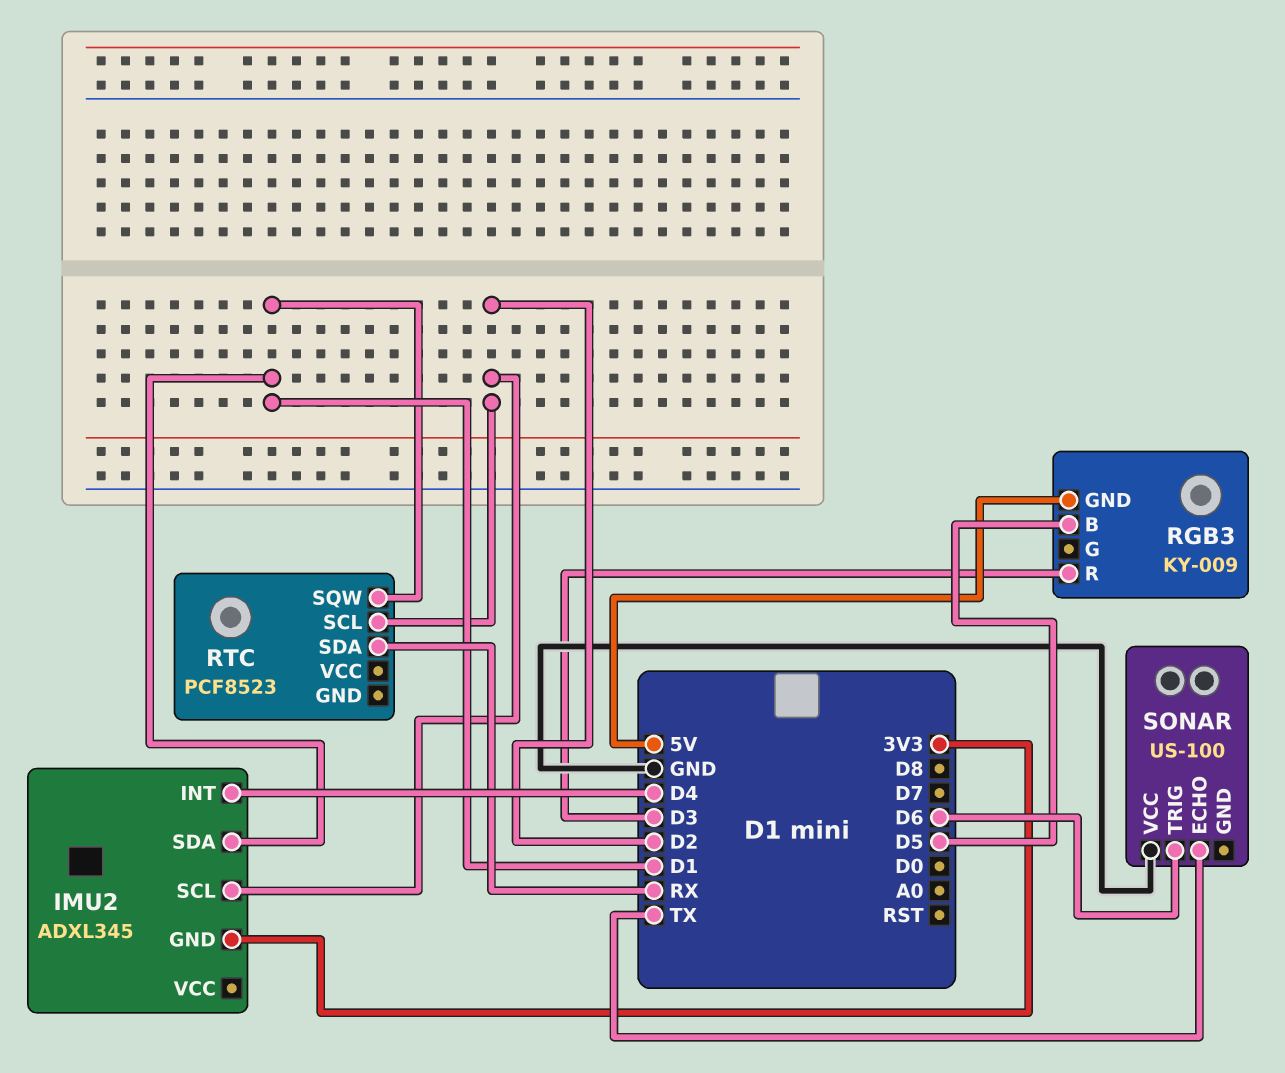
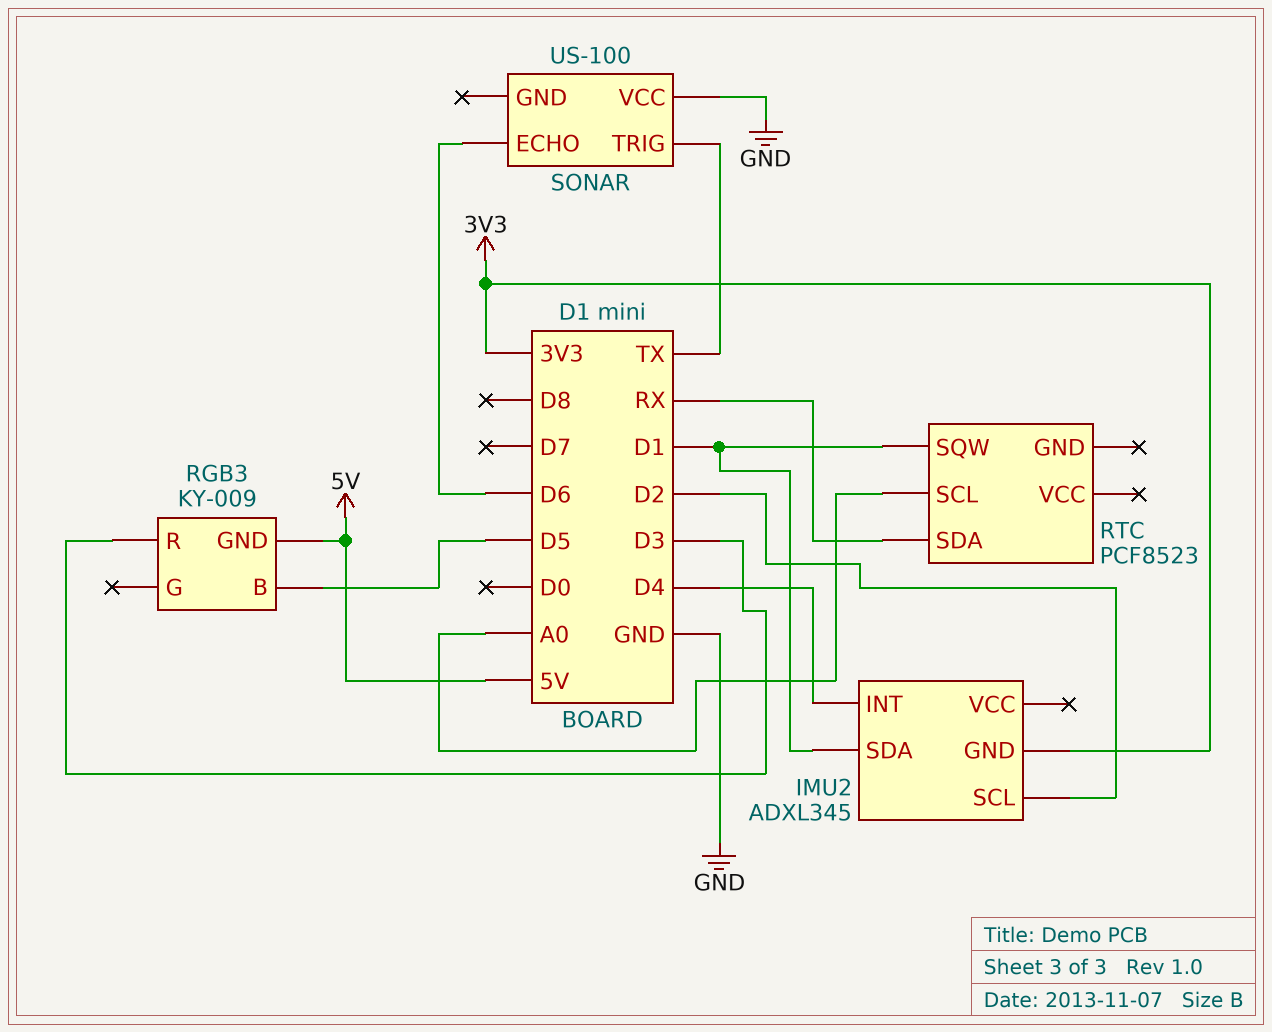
RTC pin SCL: D2 -> A0
SONAR pin ECHO: TX -> D6
SONAR pin TRIG: D6 -> TX

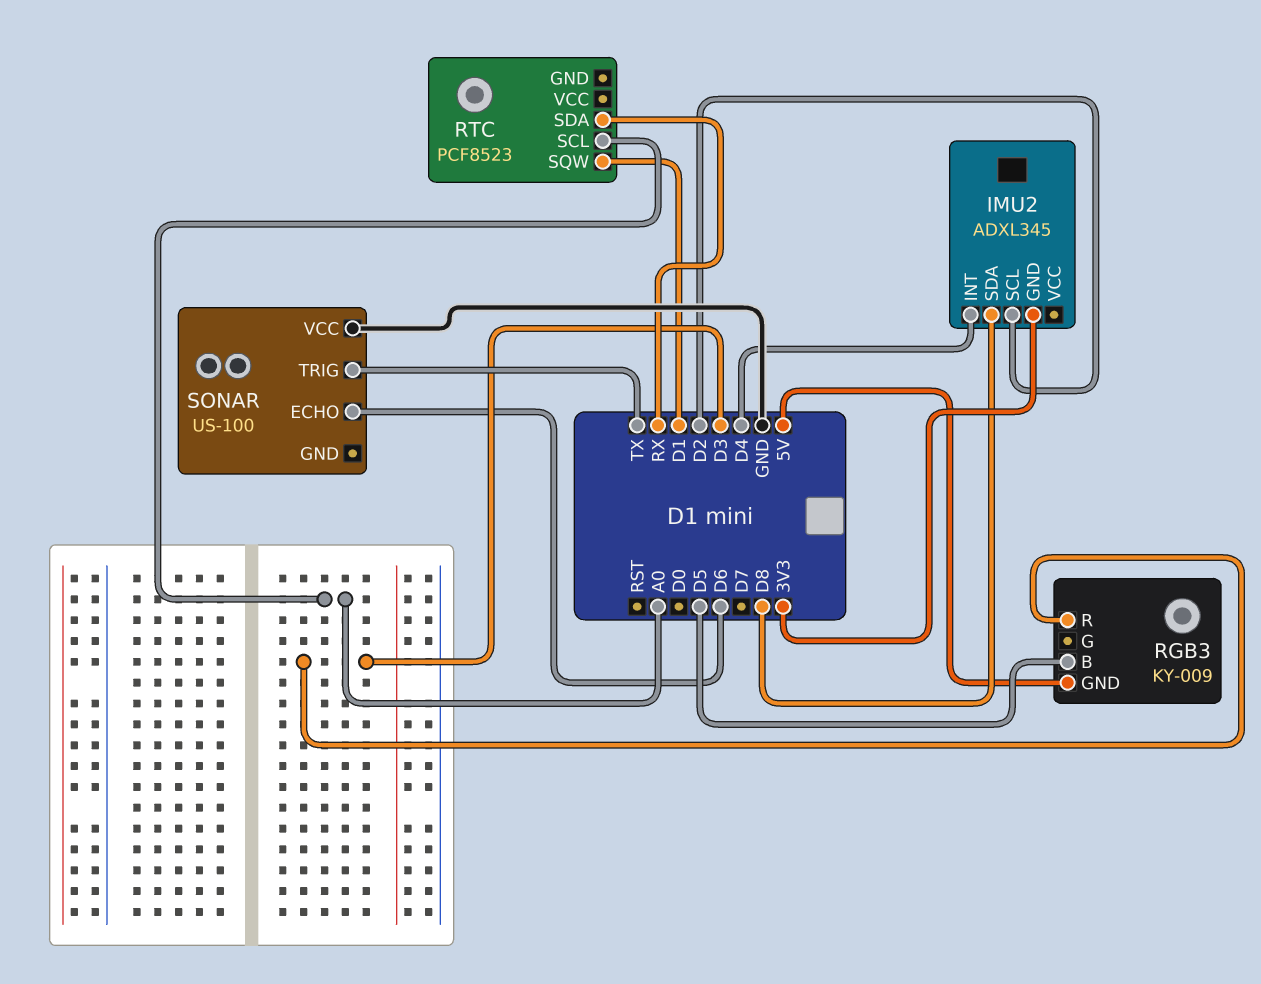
IMU2 pin SDA: D1 -> D8

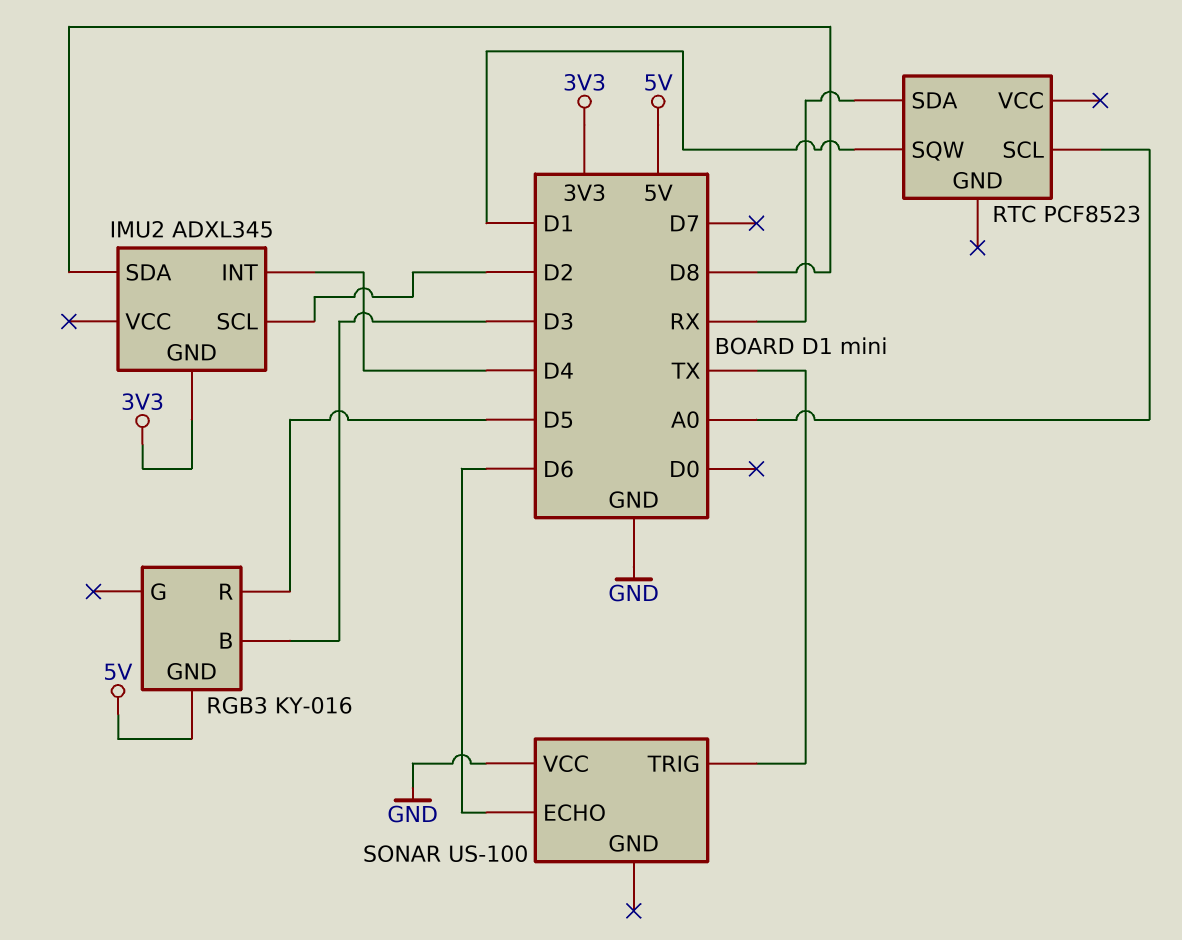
RGB3: KY-009 -> KY-016
RGB3 pin B: D5 -> D3
RGB3 pin R: D3 -> D5

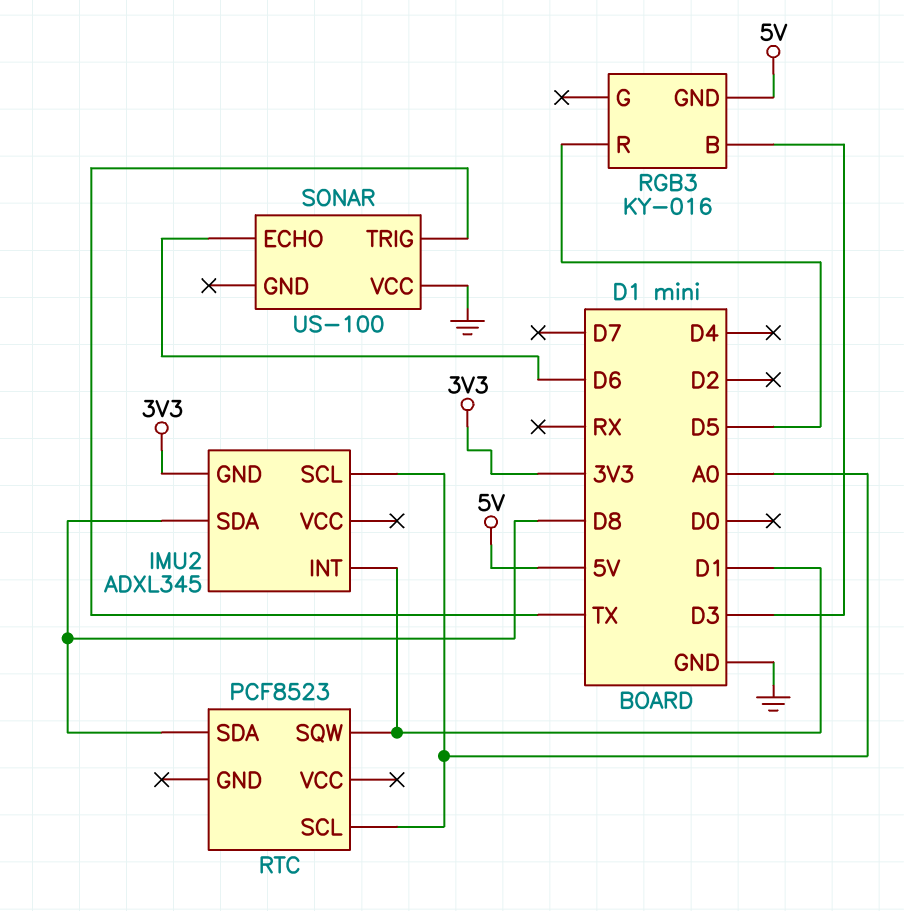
IMU2 pin INT: D4 -> D1
IMU2 pin SCL: D2 -> A0
RTC pin SDA: RX -> D8

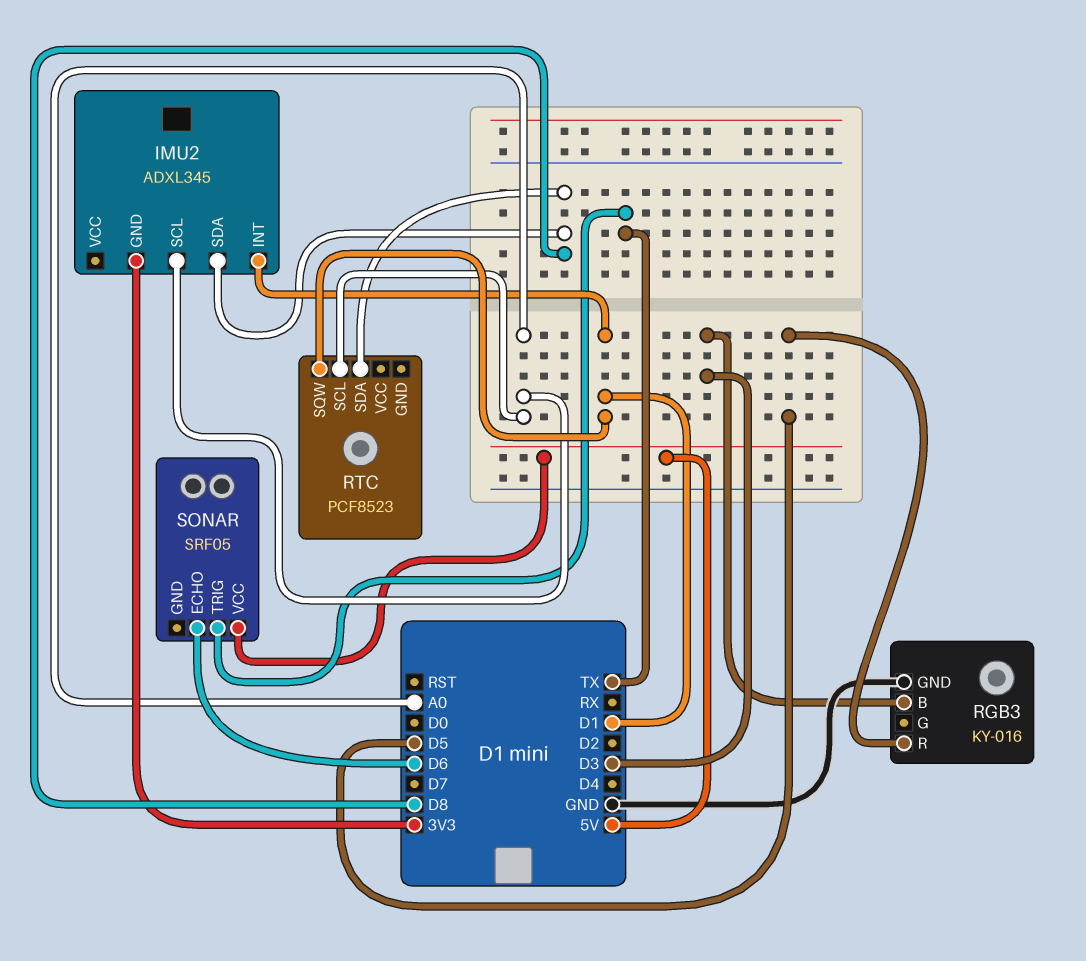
RGB3 pin GND: 5V -> GND
SONAR: US-100 -> SRF05
SONAR pin VCC: GND -> 5V

